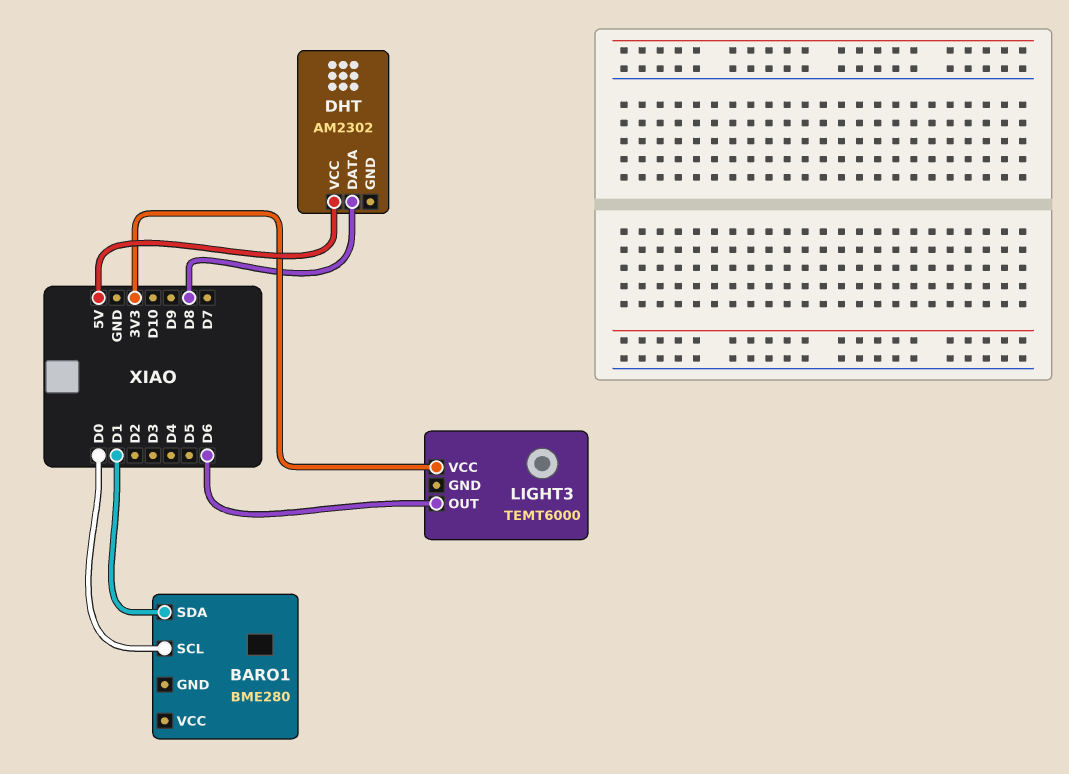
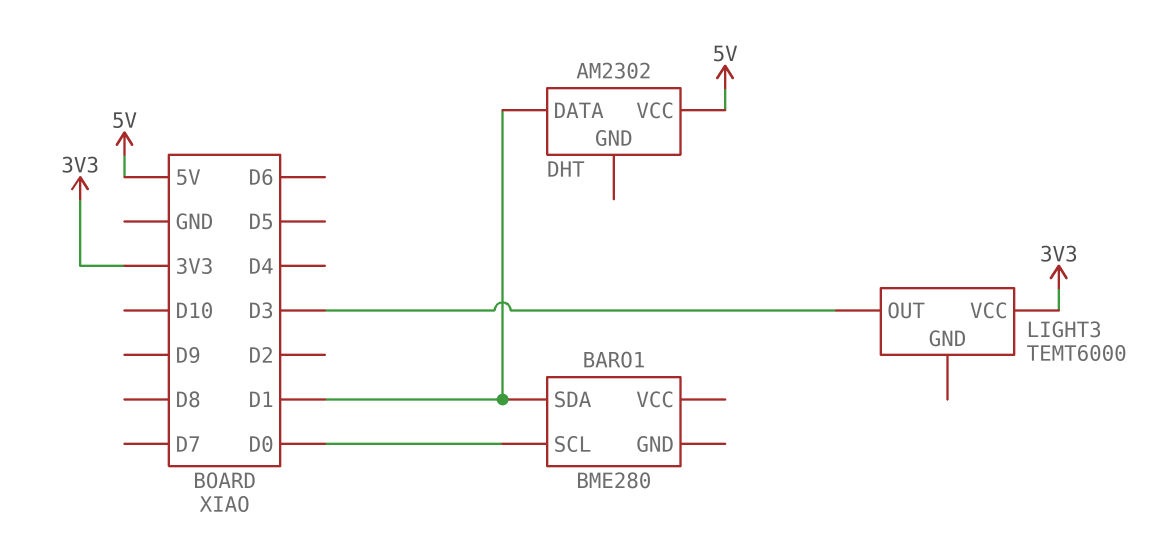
DHT pin DATA: D8 -> D1
LIGHT3 pin OUT: D6 -> D3

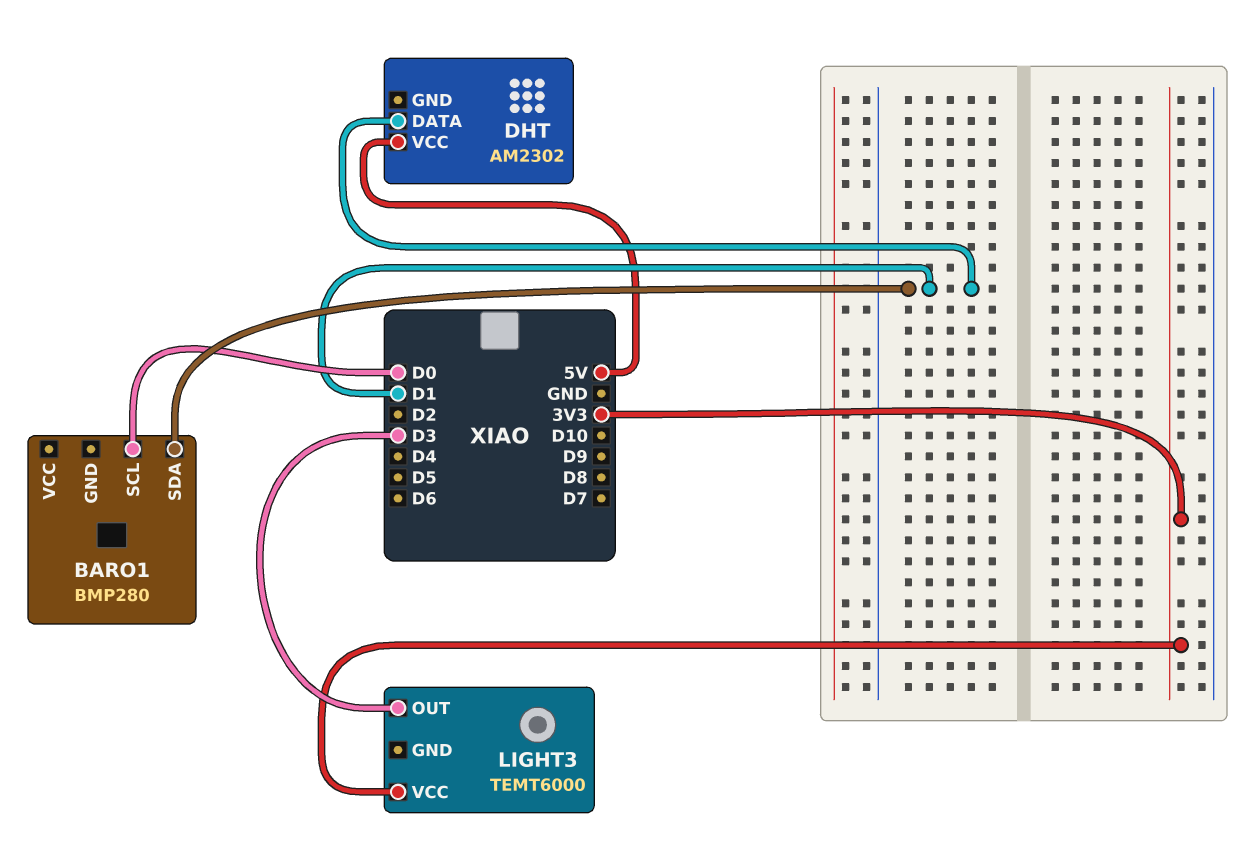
BARO1: BME280 -> BMP280

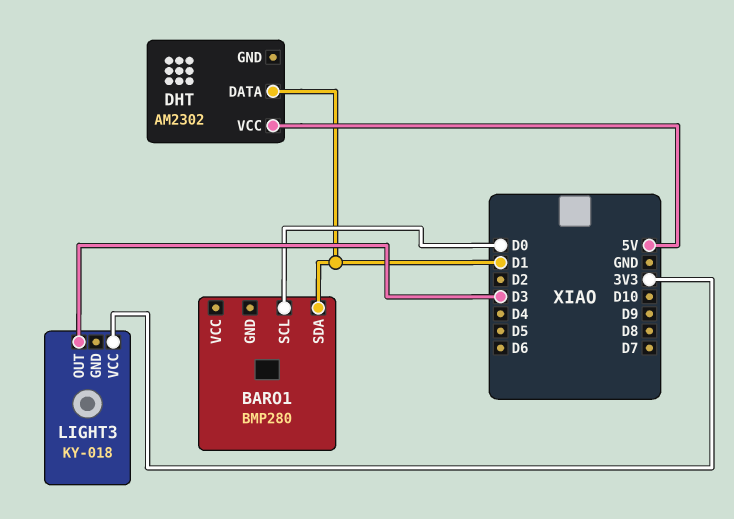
LIGHT3: TEMT6000 -> KY-018

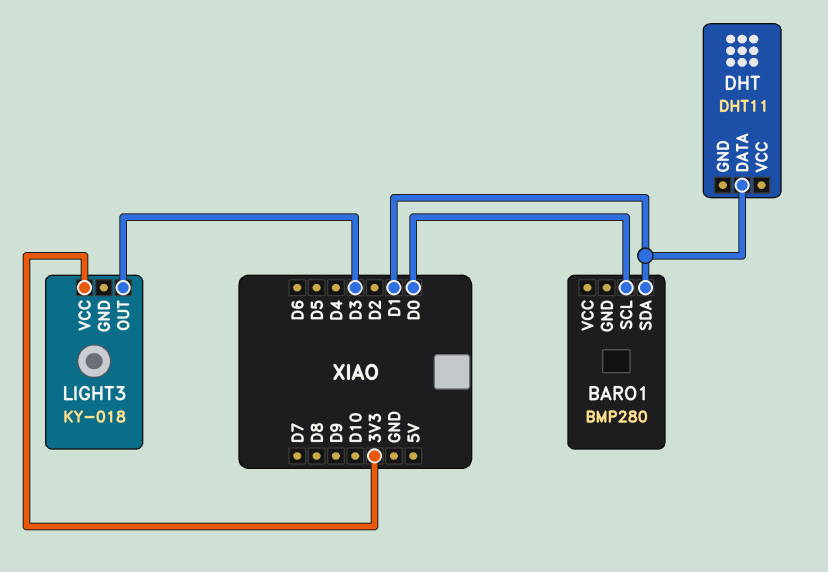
DHT: AM2302 -> DHT11
DHT pin VCC: 5V -> none

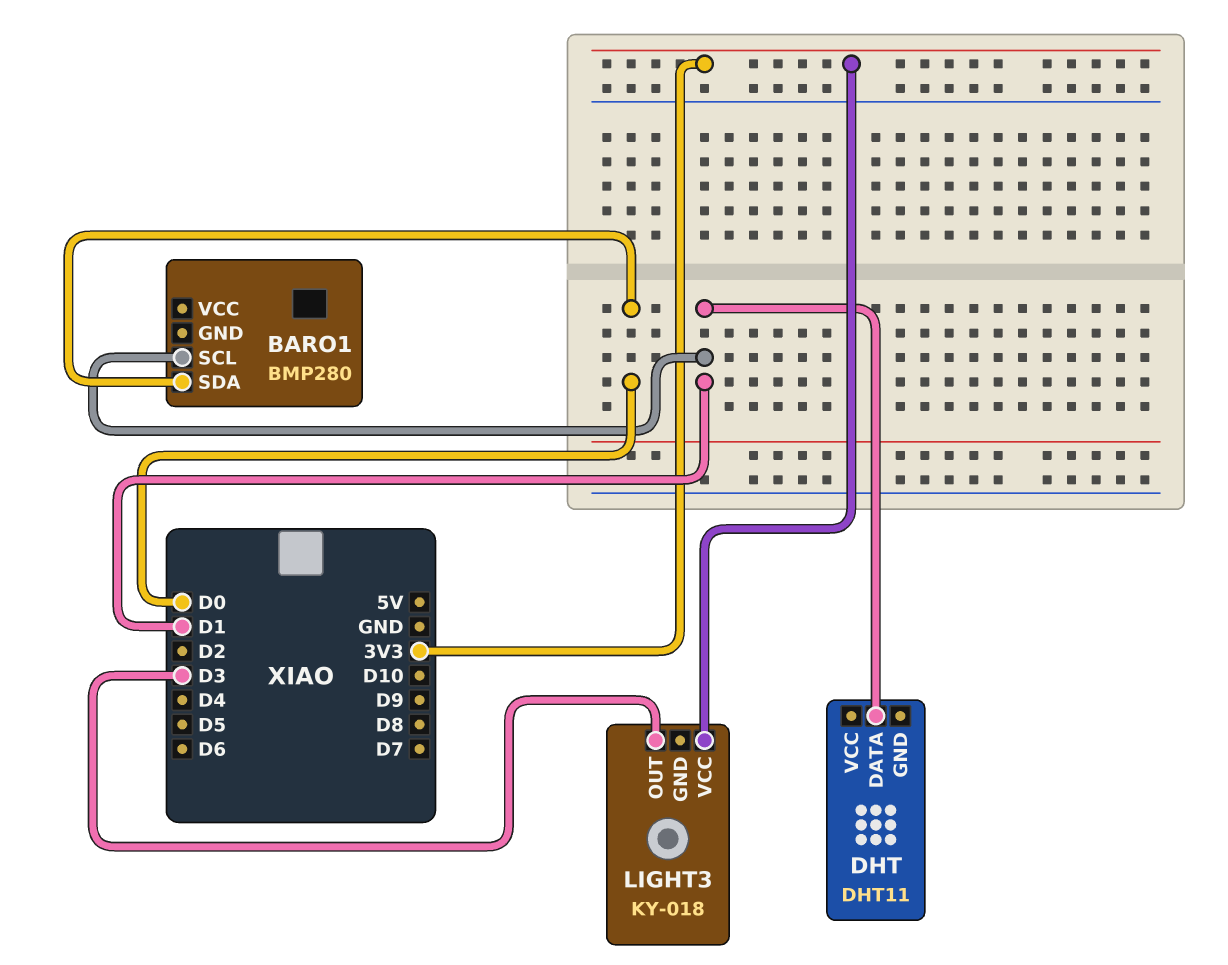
BARO1 pin SCL: D0 -> D1
BARO1 pin SDA: D1 -> D0

